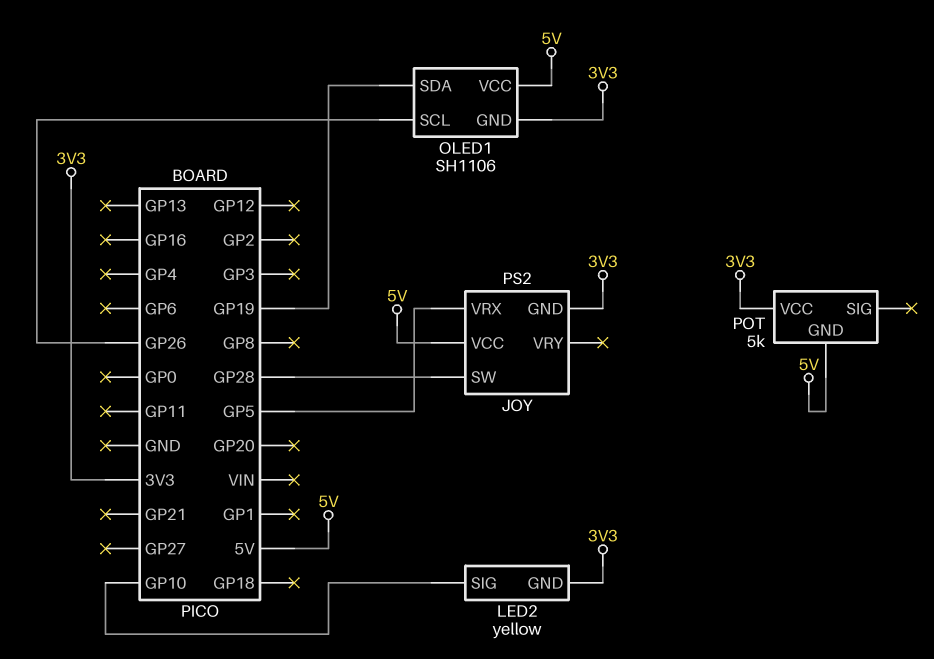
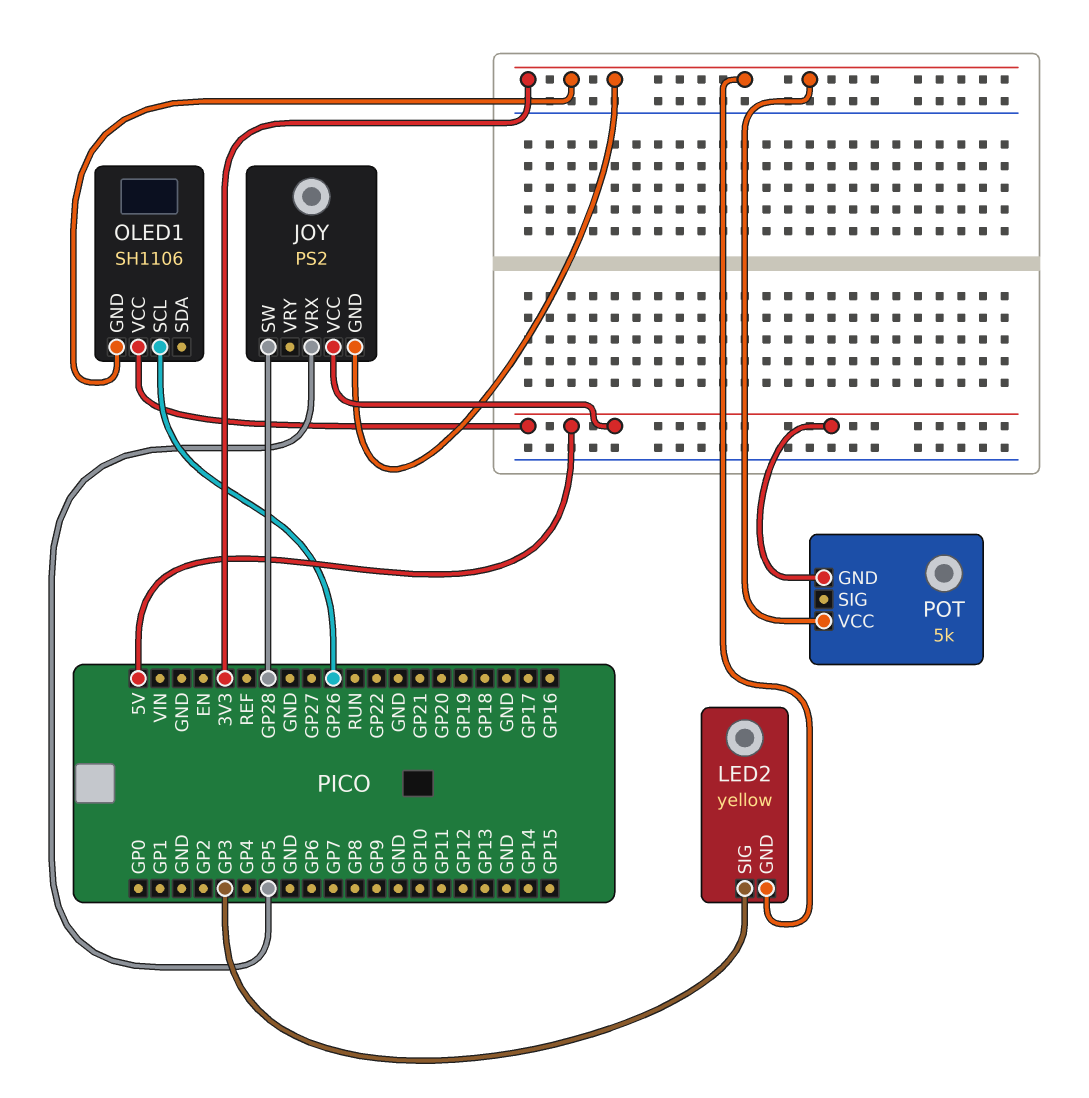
LED2 pin SIG: GP10 -> GP3
OLED1 pin SDA: GP19 -> none

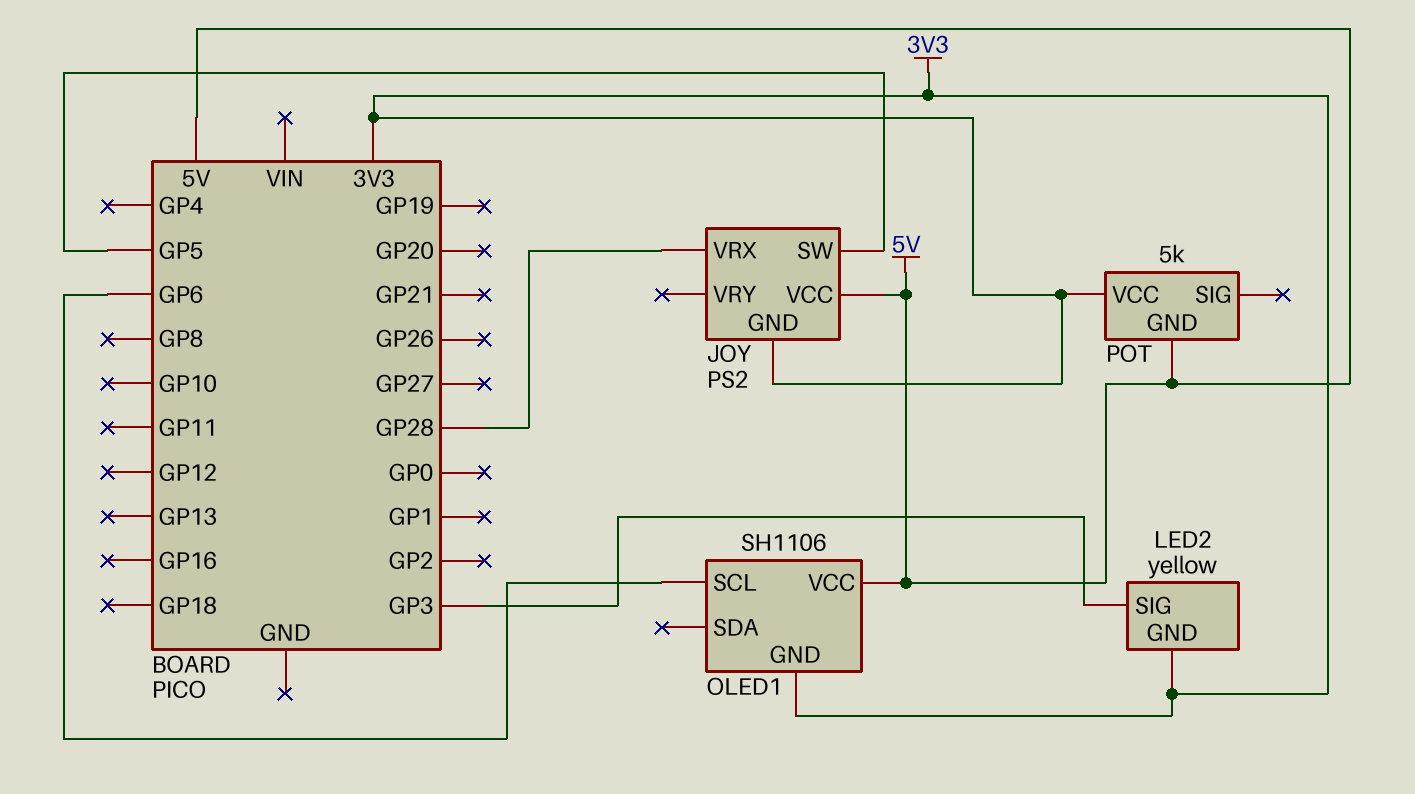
JOY pin SW: GP28 -> GP5
JOY pin VRX: GP5 -> GP28
OLED1 pin SCL: GP26 -> GP6

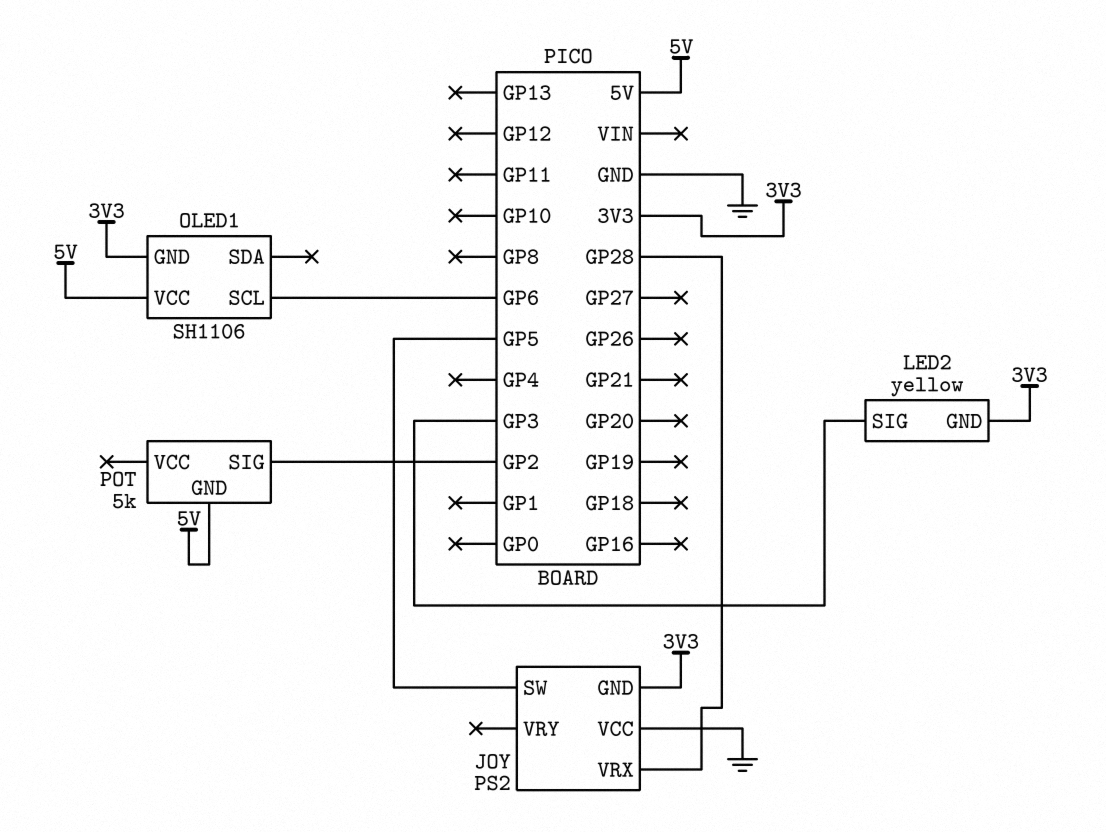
JOY pin VCC: 5V -> GND
POT pin SIG: none -> GP2
POT pin VCC: 3V3 -> none

